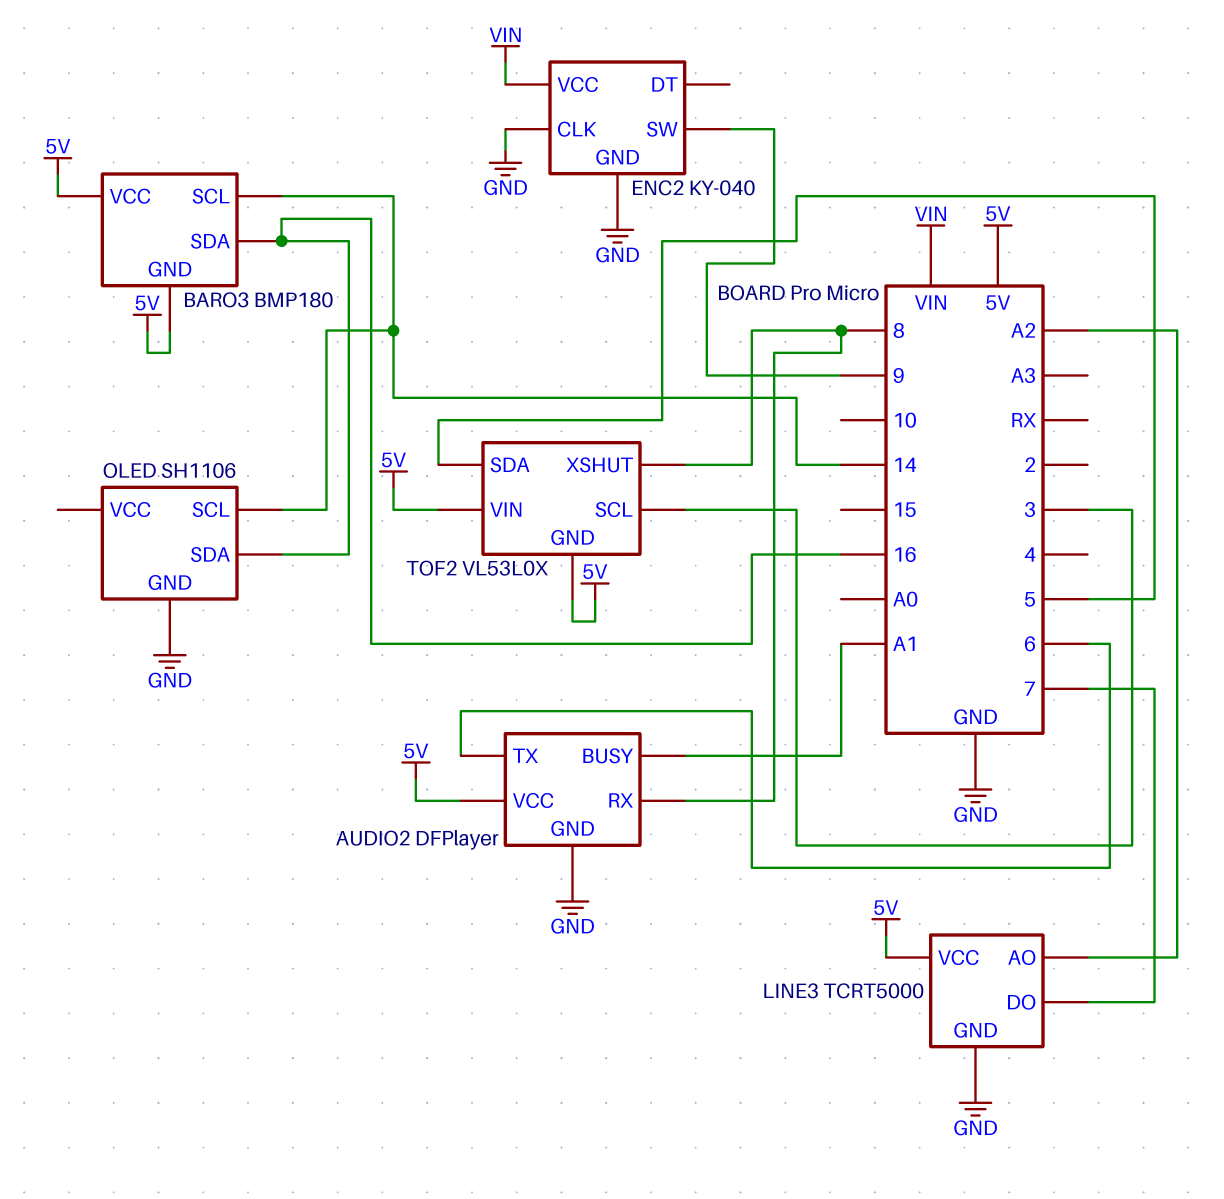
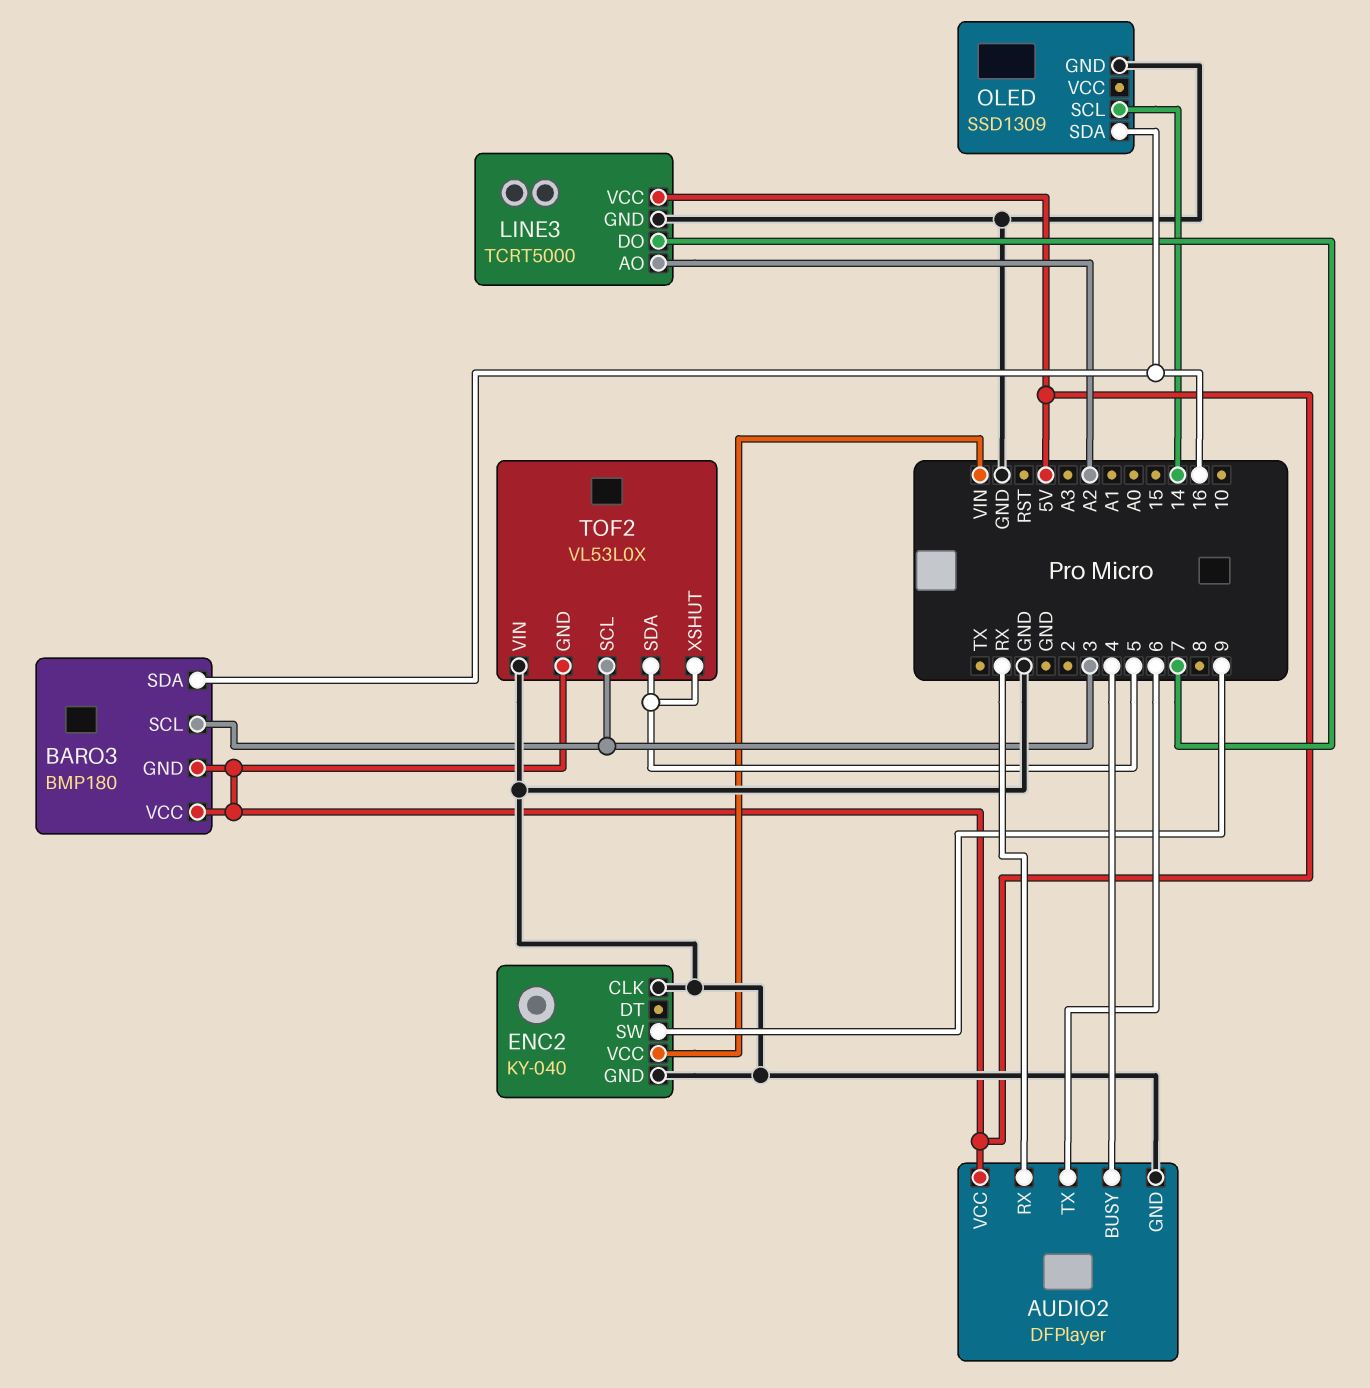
AUDIO2 pin BUSY: A1 -> 4
AUDIO2 pin RX: 8 -> RX
BARO3 pin SCL: 14 -> 3
OLED: SH1106 -> SSD1309
TOF2 pin VIN: 5V -> GND
TOF2 pin XSHUT: 8 -> 5

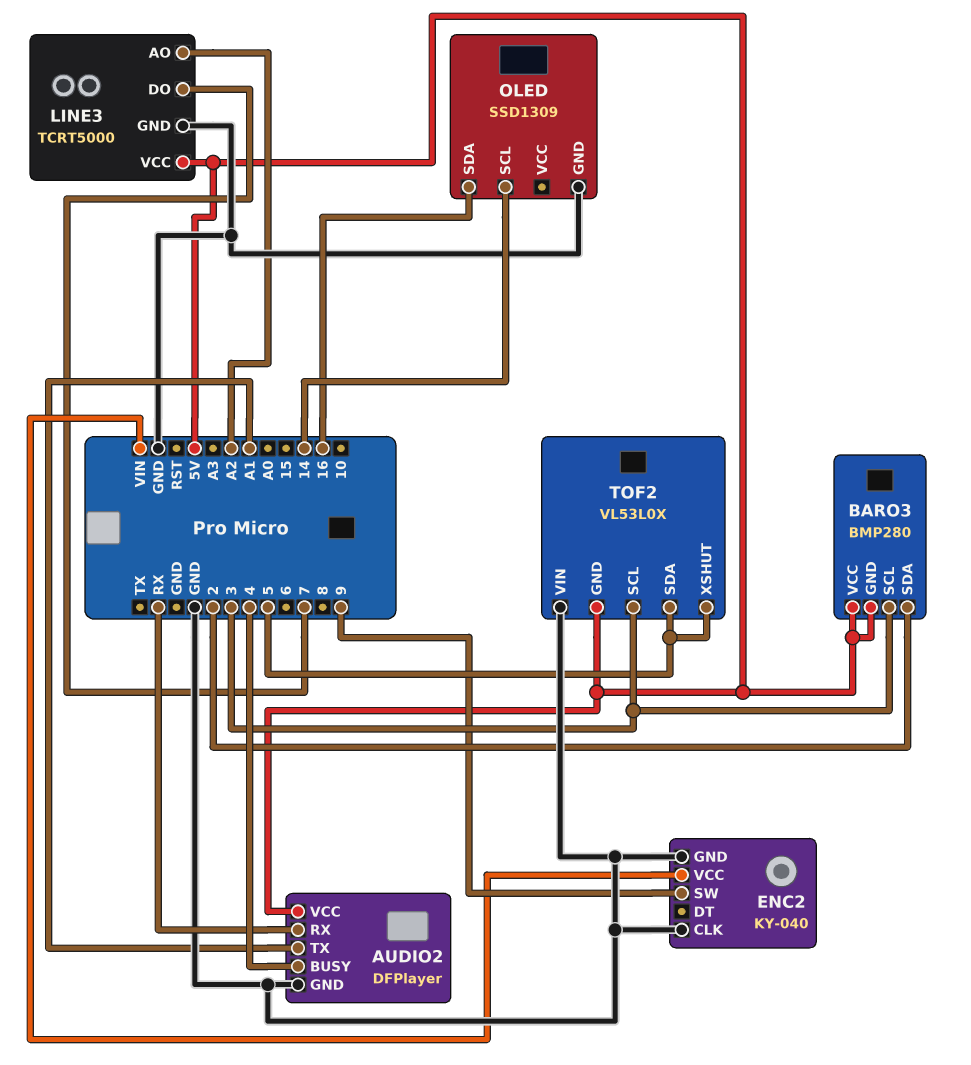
AUDIO2 pin TX: 6 -> A1
BARO3: BMP180 -> BMP280
BARO3 pin SDA: 16 -> 2

